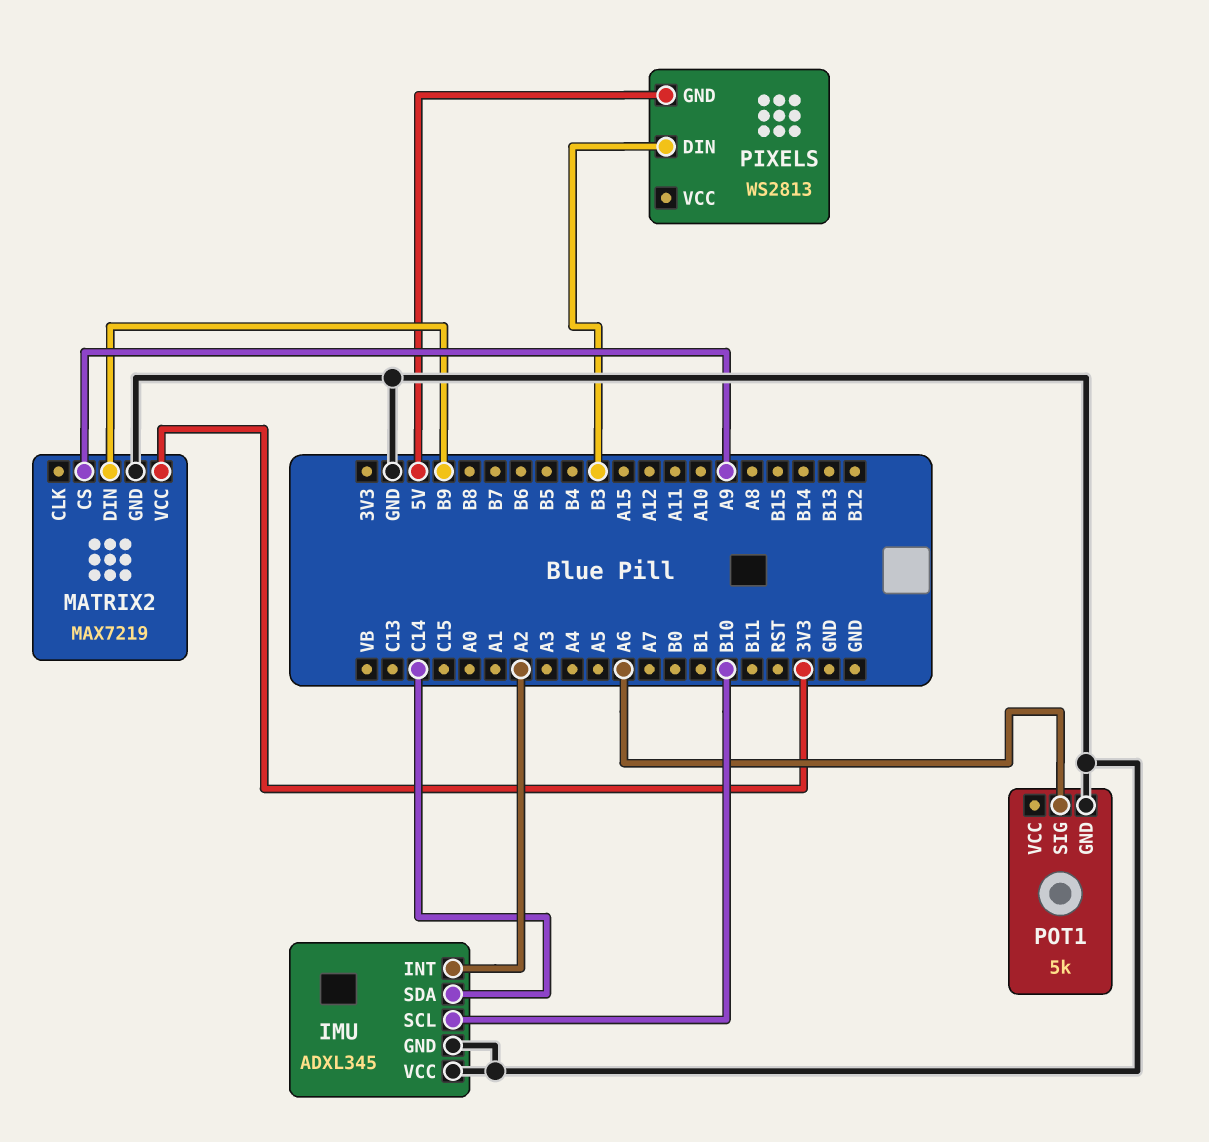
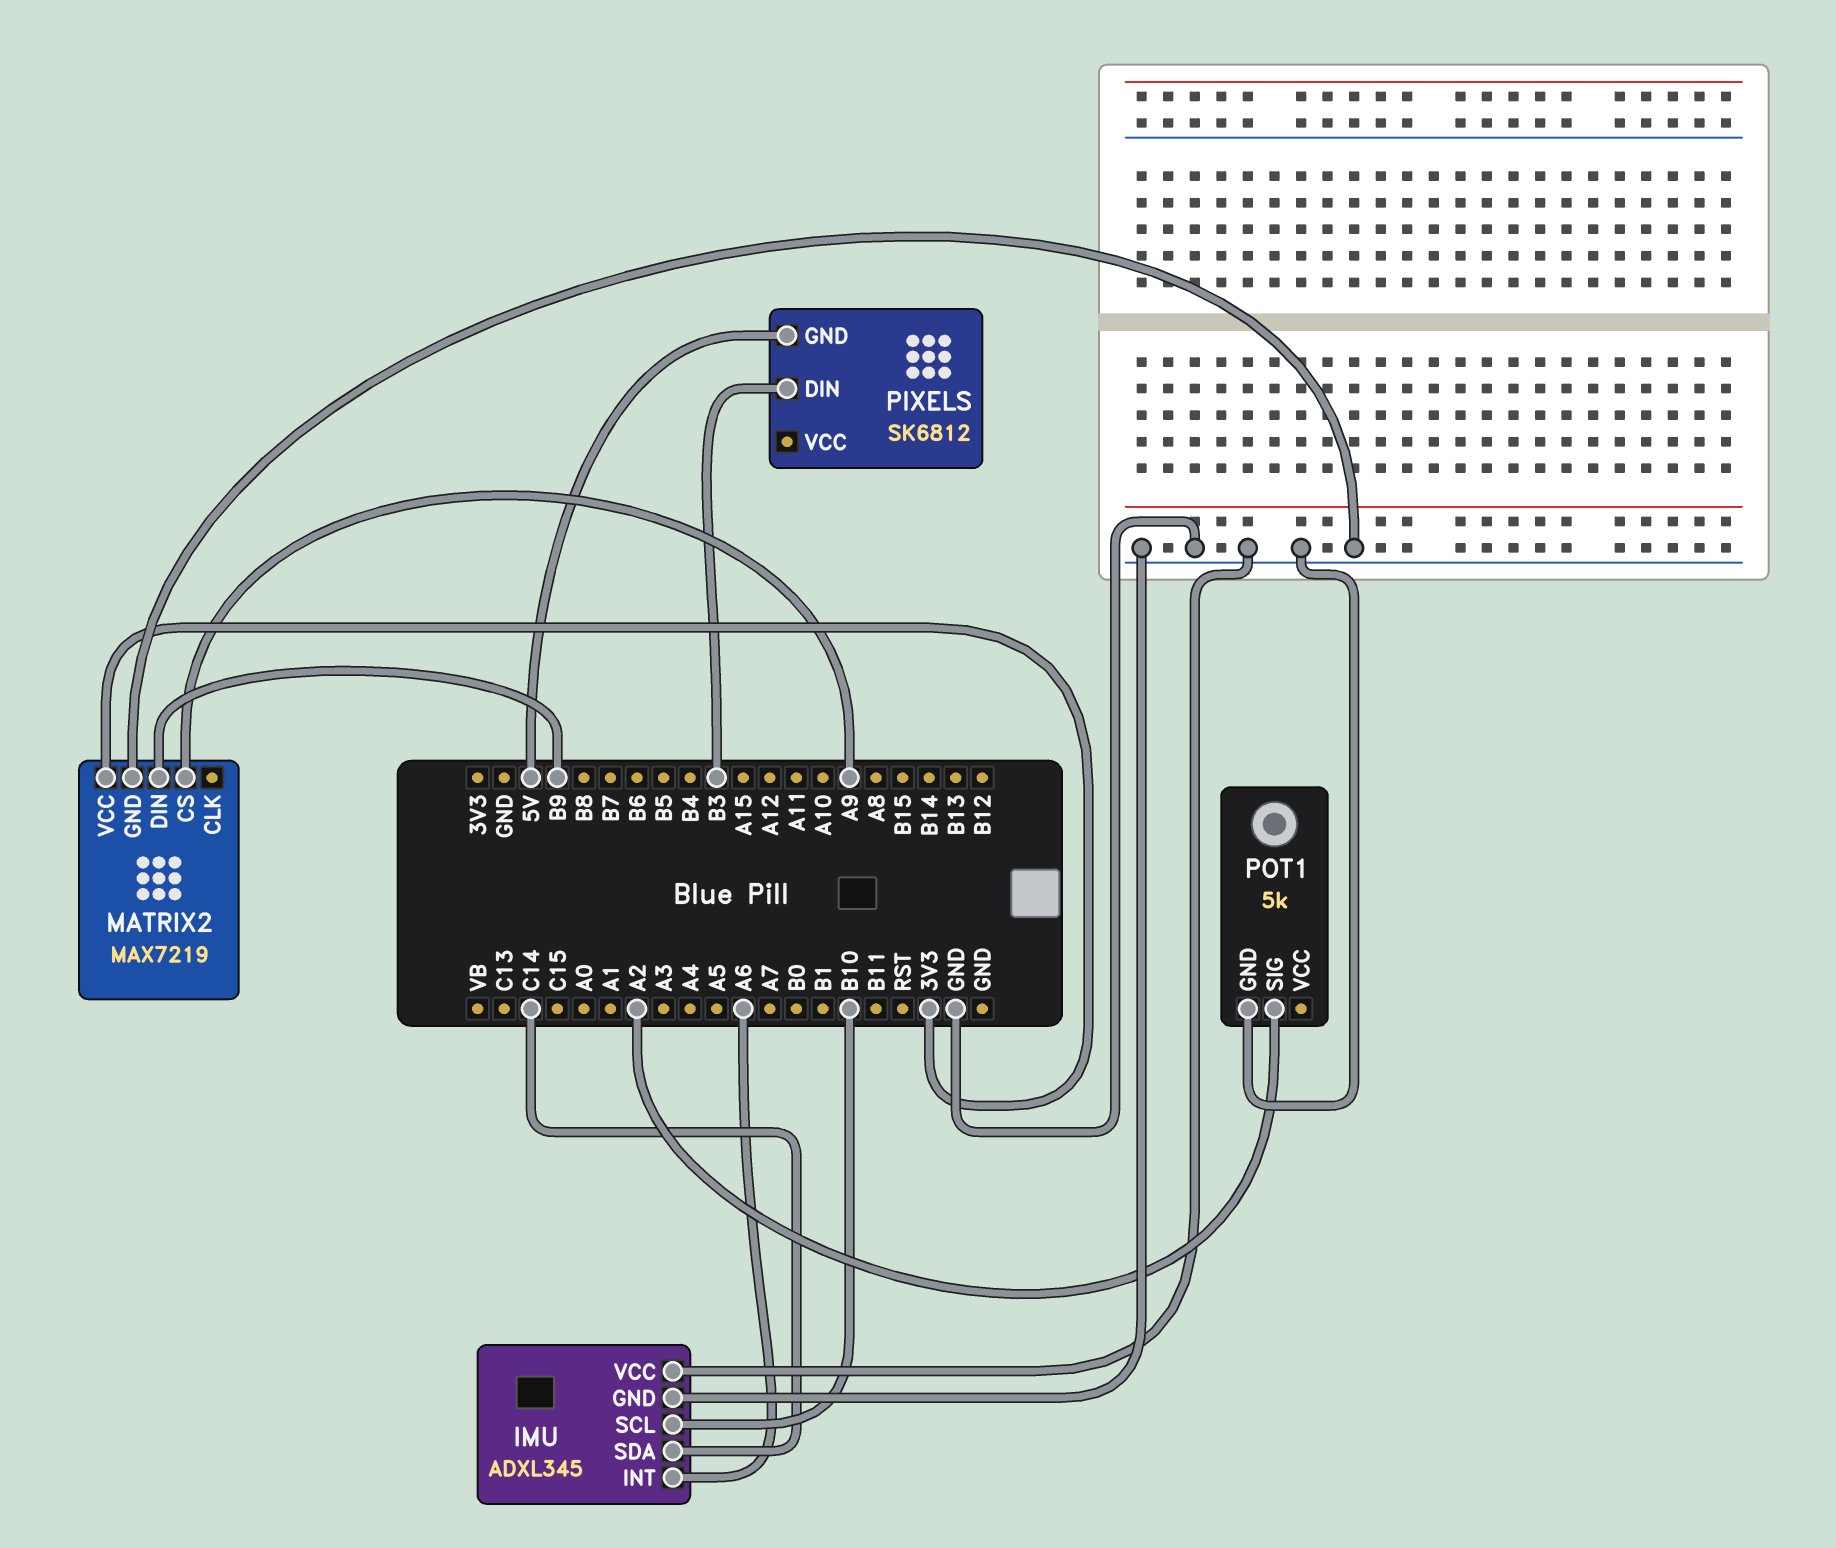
IMU pin INT: A2 -> A6
PIXELS: WS2813 -> SK6812
POT1 pin SIG: A6 -> A2

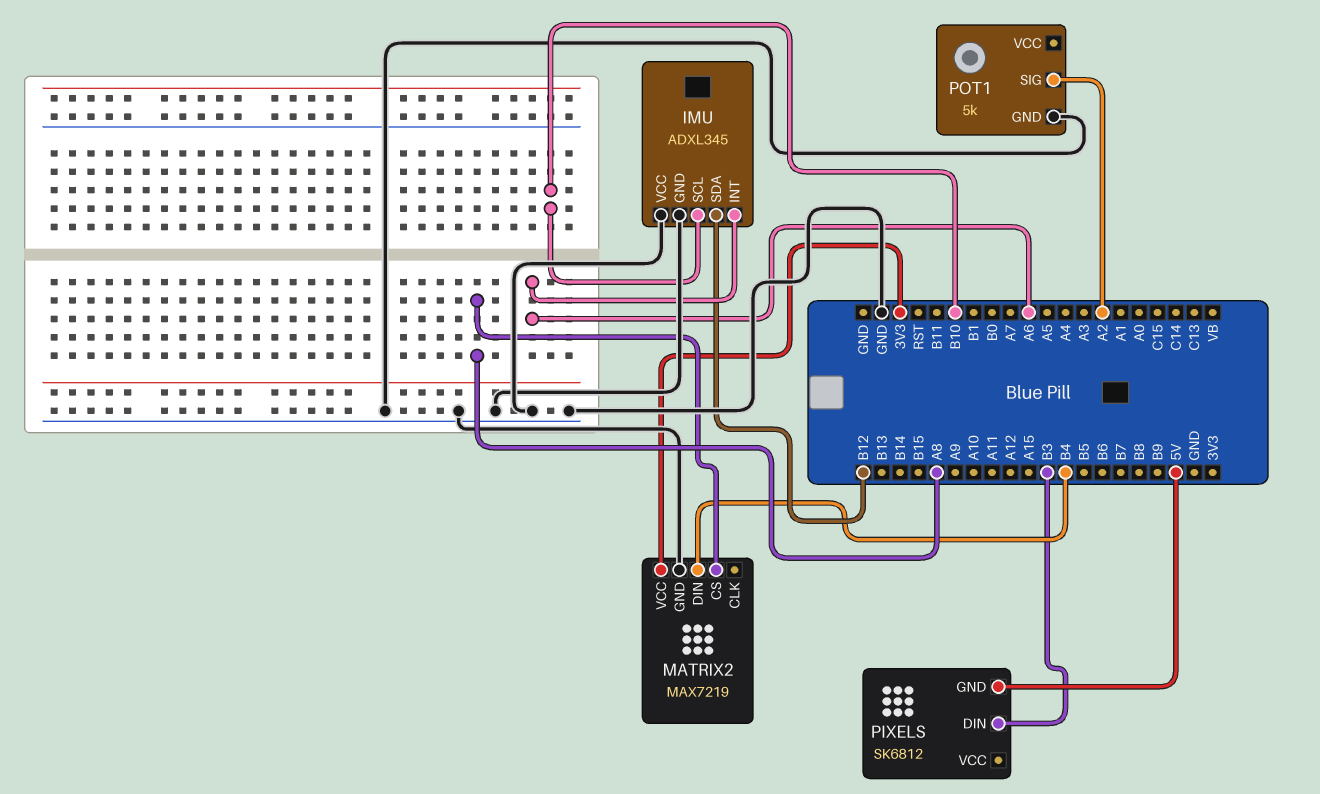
IMU pin SDA: C14 -> B12
MATRIX2 pin CS: A9 -> A8
MATRIX2 pin DIN: B9 -> B4

